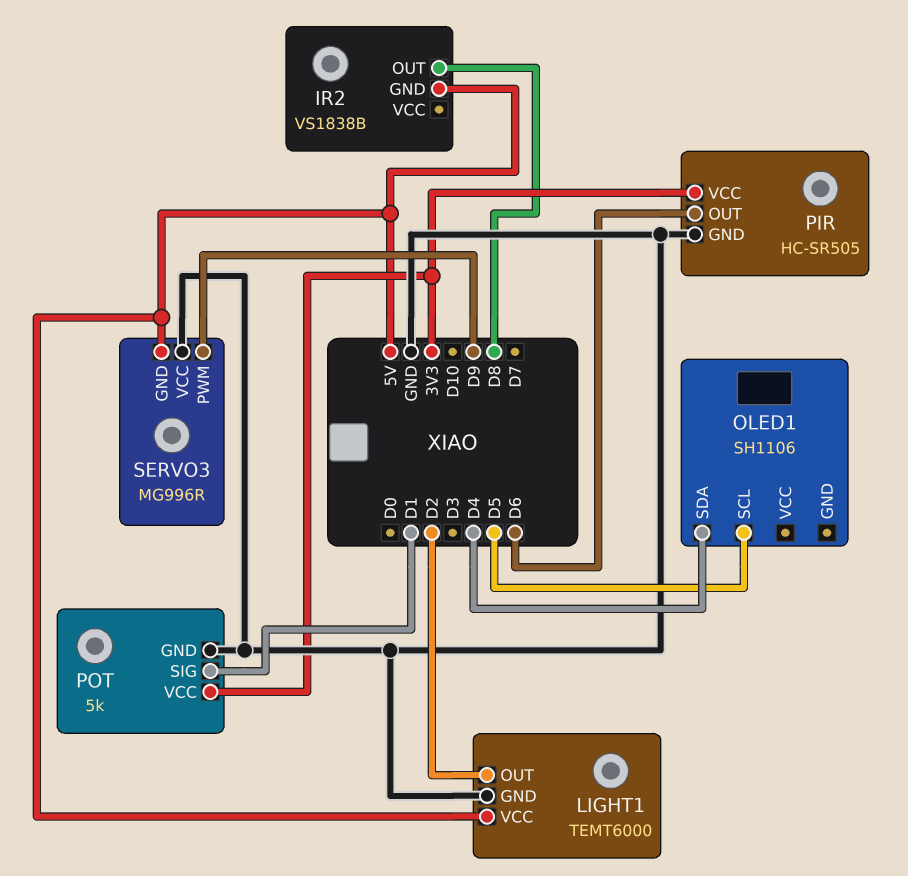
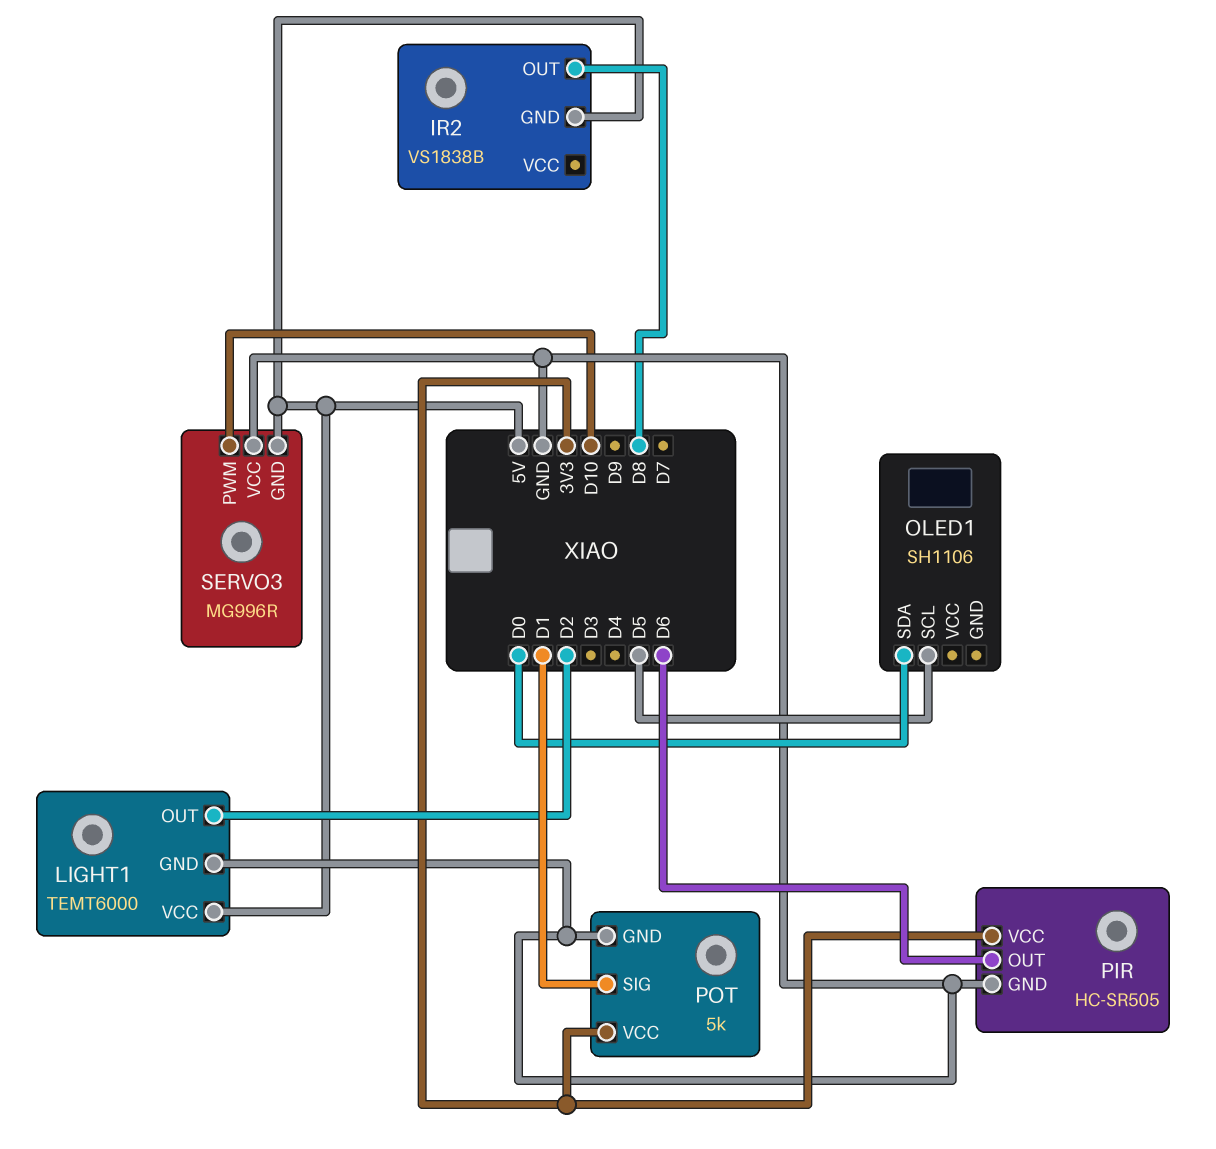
OLED1 pin SDA: D4 -> D0
SERVO3 pin PWM: D9 -> D10

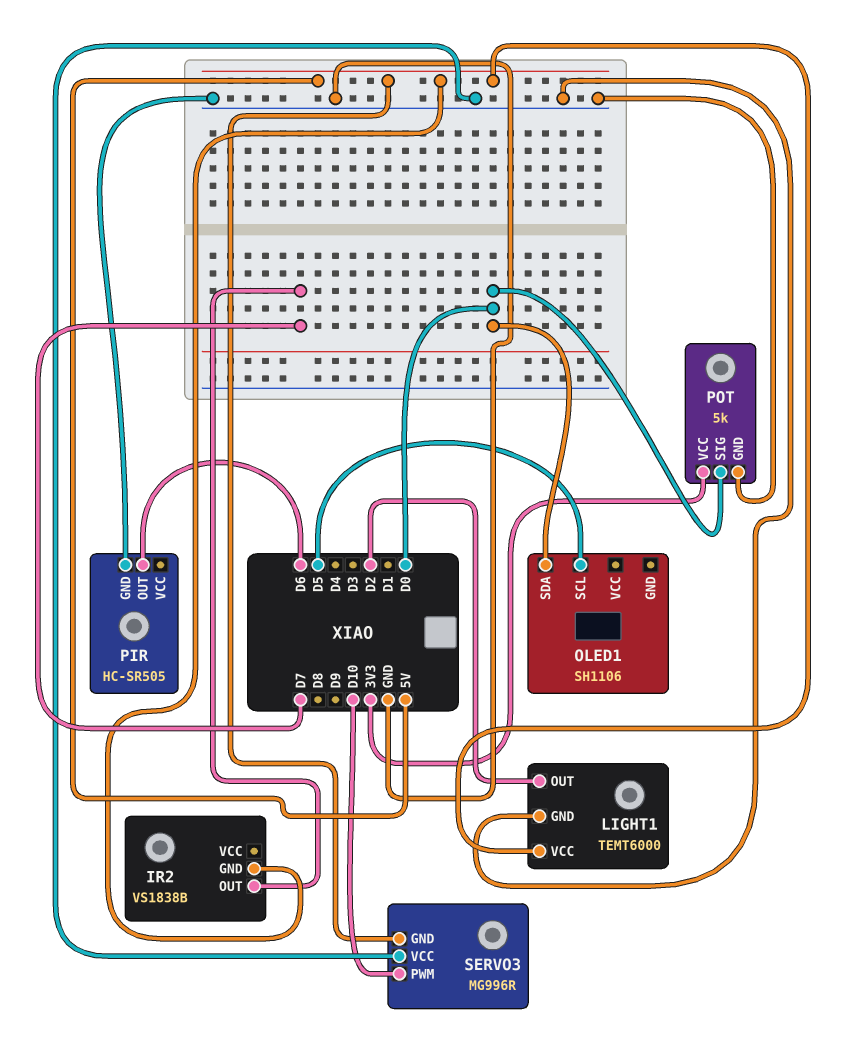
IR2 pin OUT: D8 -> D7
PIR pin VCC: 3V3 -> none
POT pin SIG: D1 -> D0

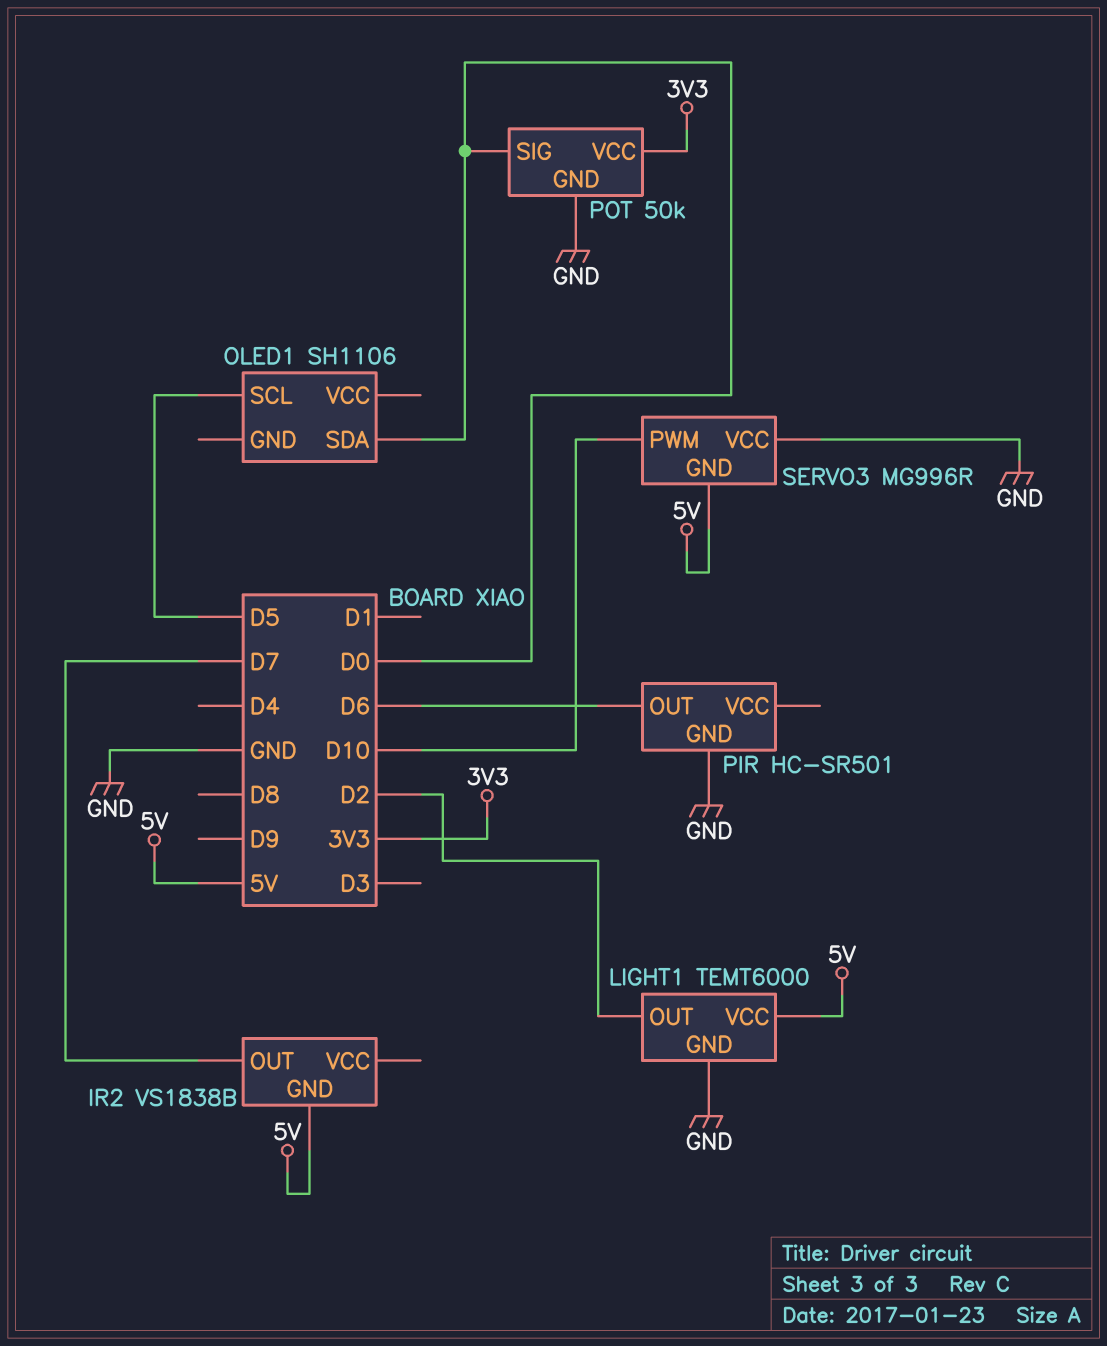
PIR: HC-SR505 -> HC-SR501
POT: 5k -> 50k

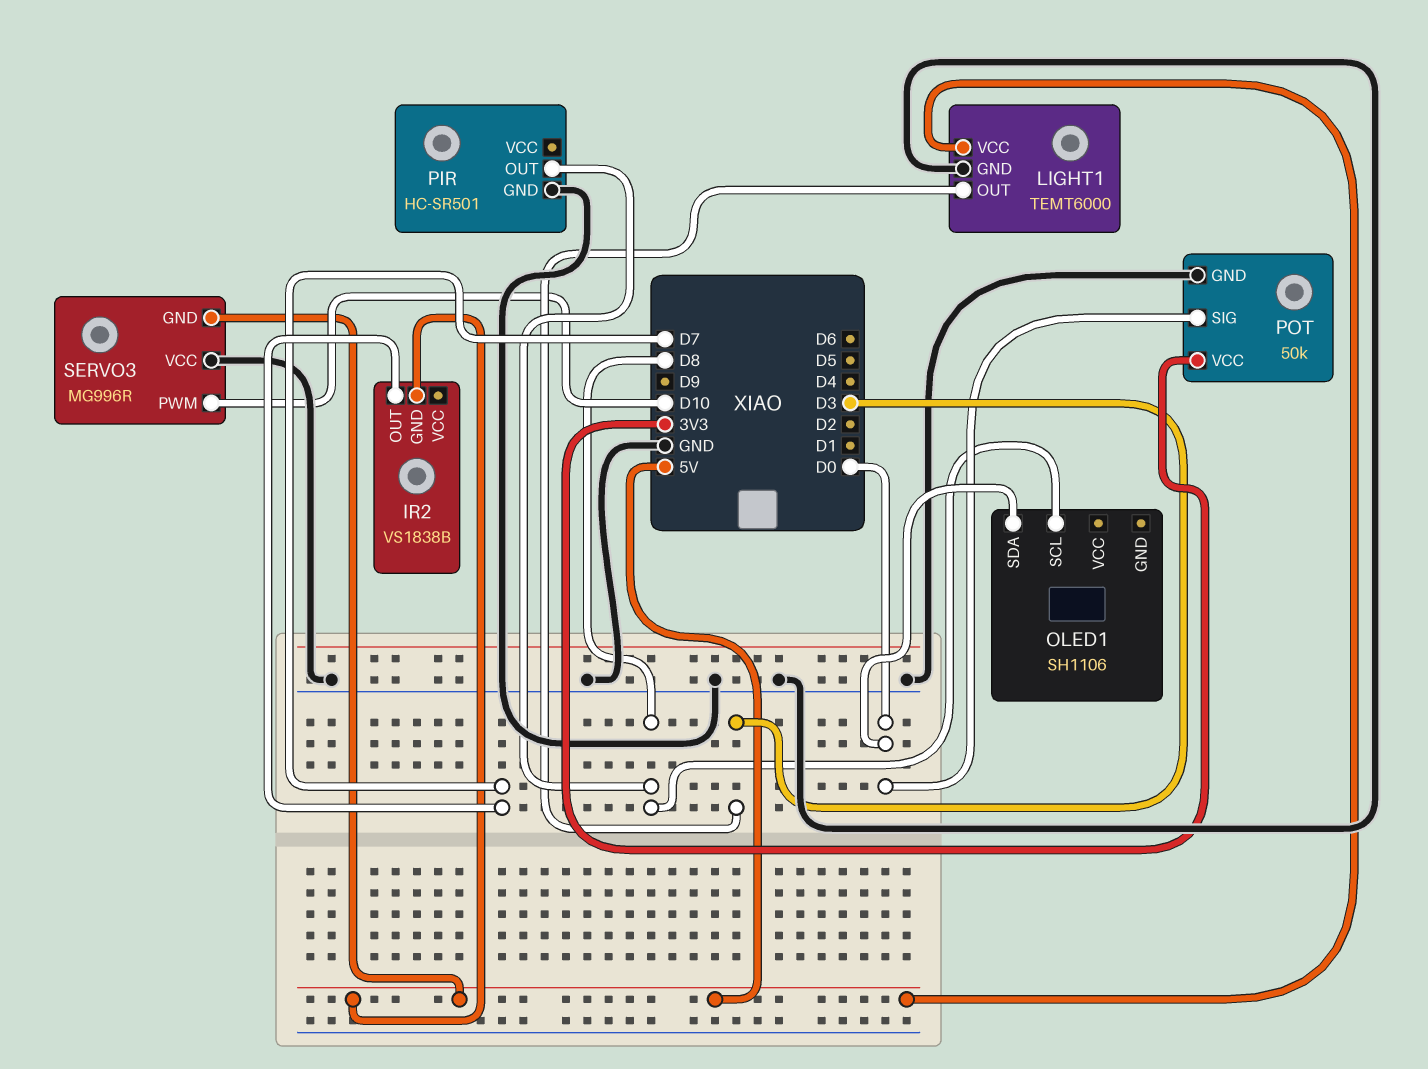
LIGHT1 pin OUT: D2 -> D3
OLED1 pin SCL: D5 -> D8
PIR pin OUT: D6 -> D8

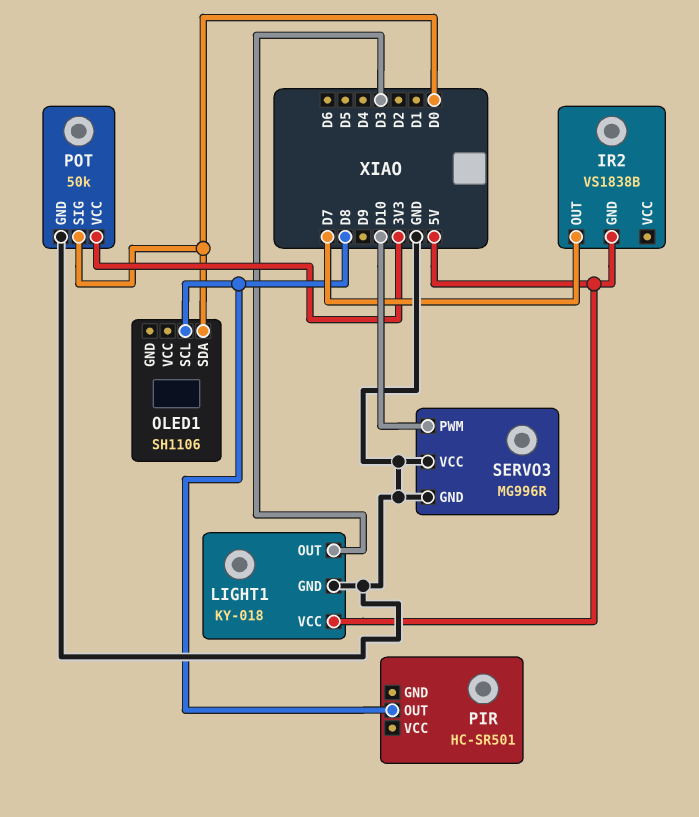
LIGHT1: TEMT6000 -> KY-018
PIR pin GND: GND -> none
SERVO3 pin GND: 5V -> GND

